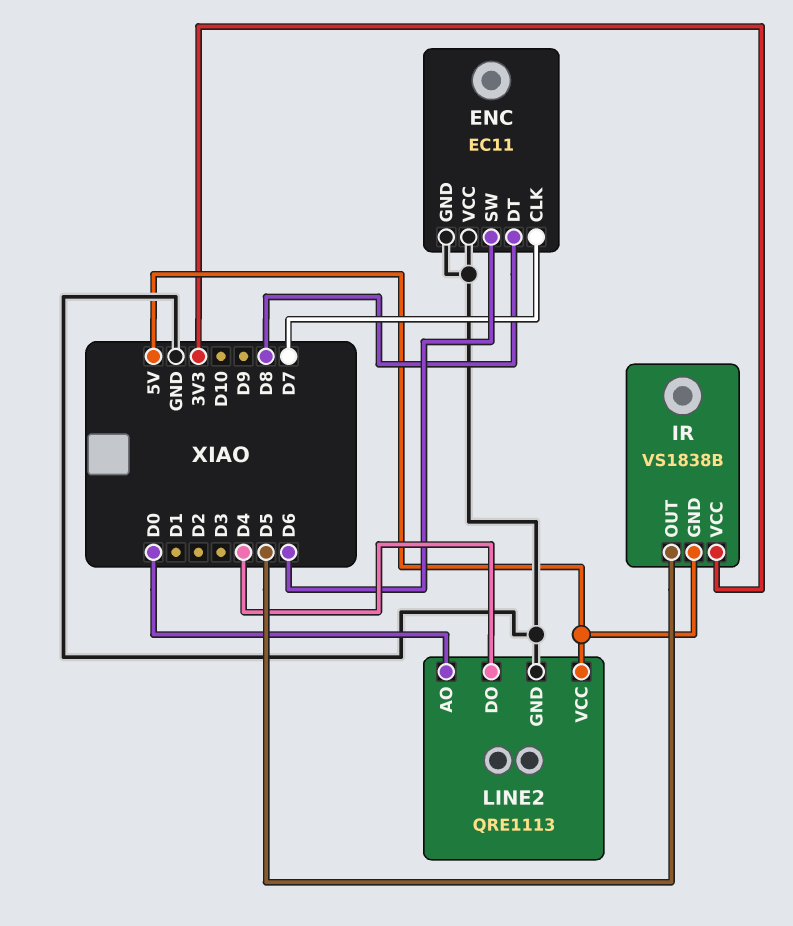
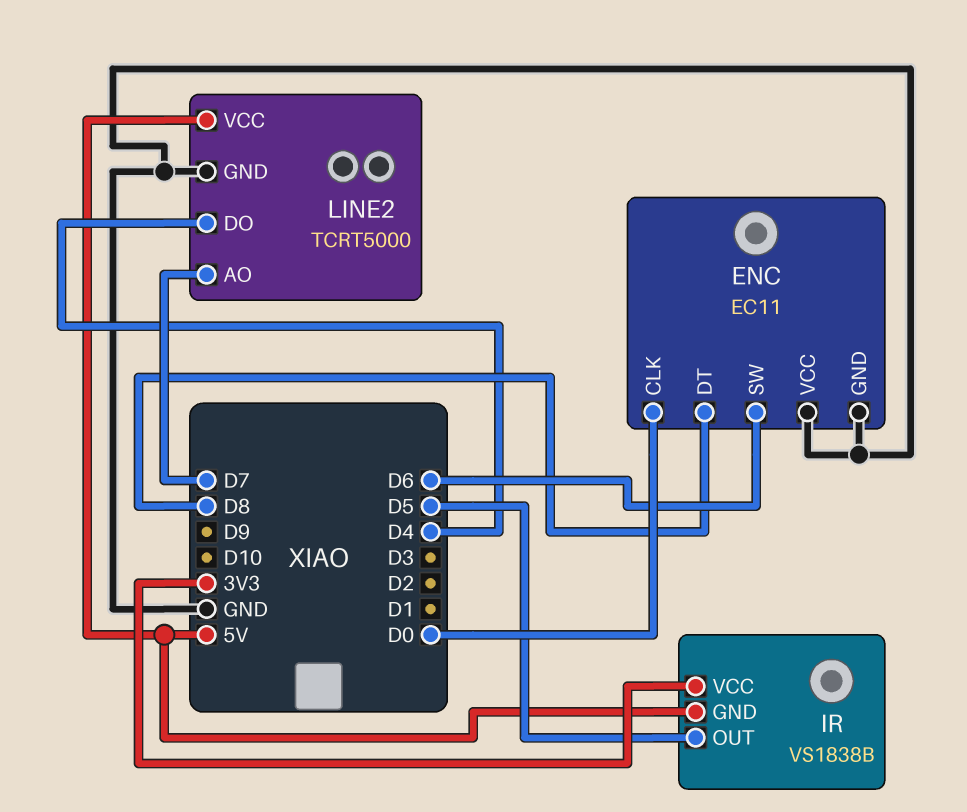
ENC pin CLK: D7 -> D0
LINE2: QRE1113 -> TCRT5000
LINE2 pin AO: D0 -> D7

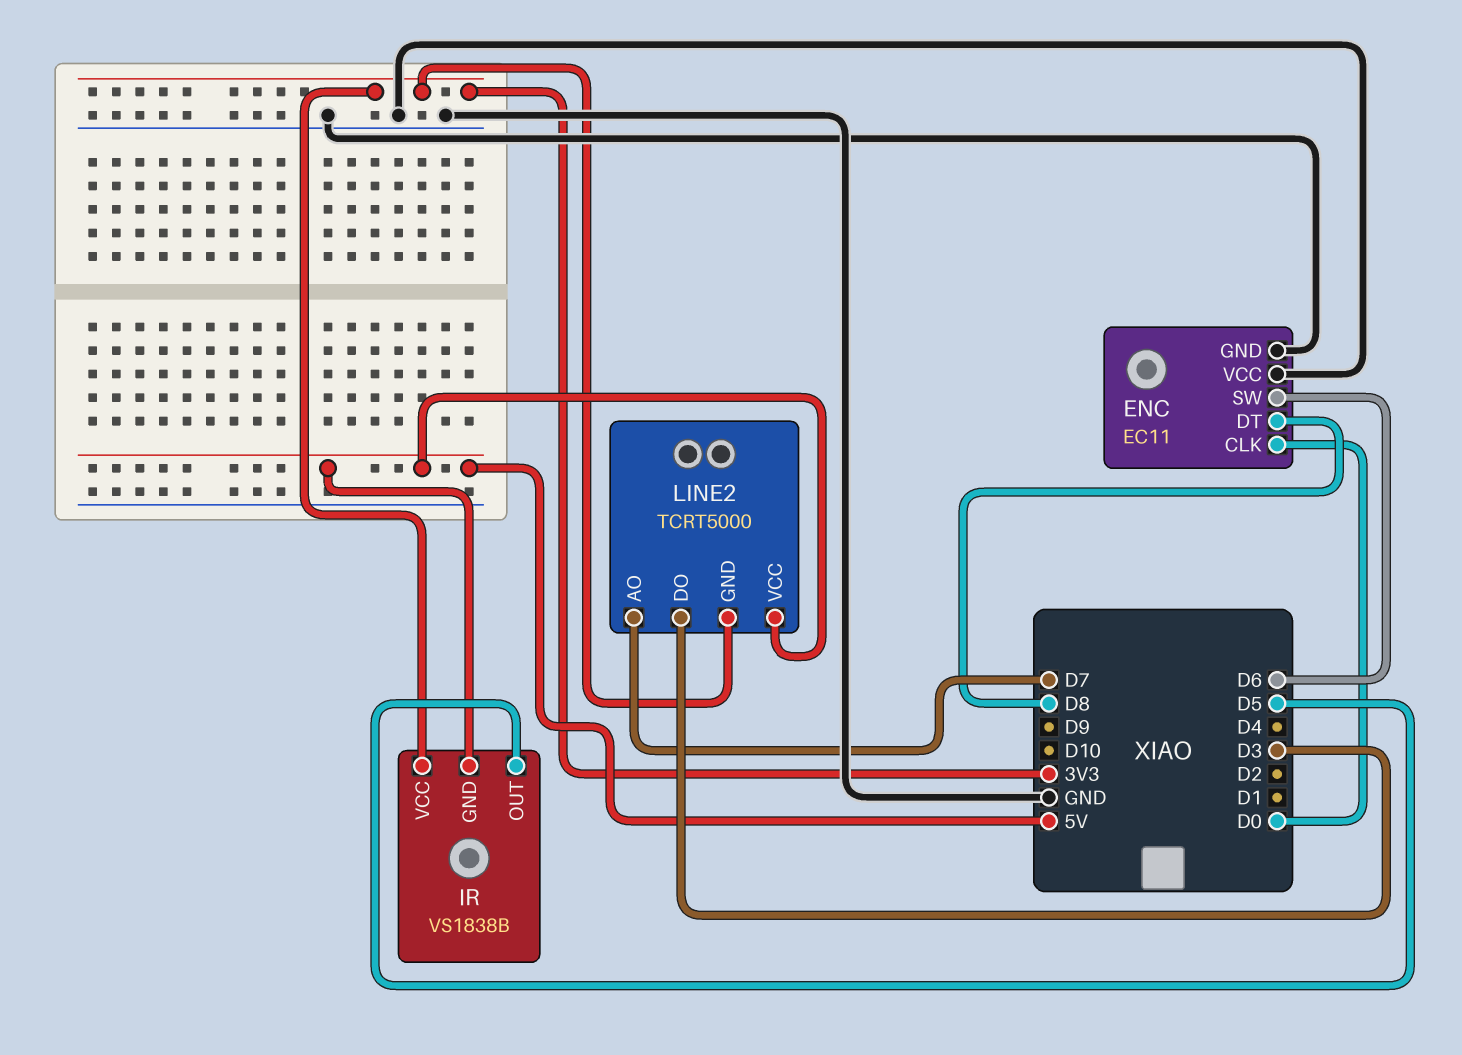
LINE2 pin DO: D4 -> D3
LINE2 pin GND: GND -> 3V3

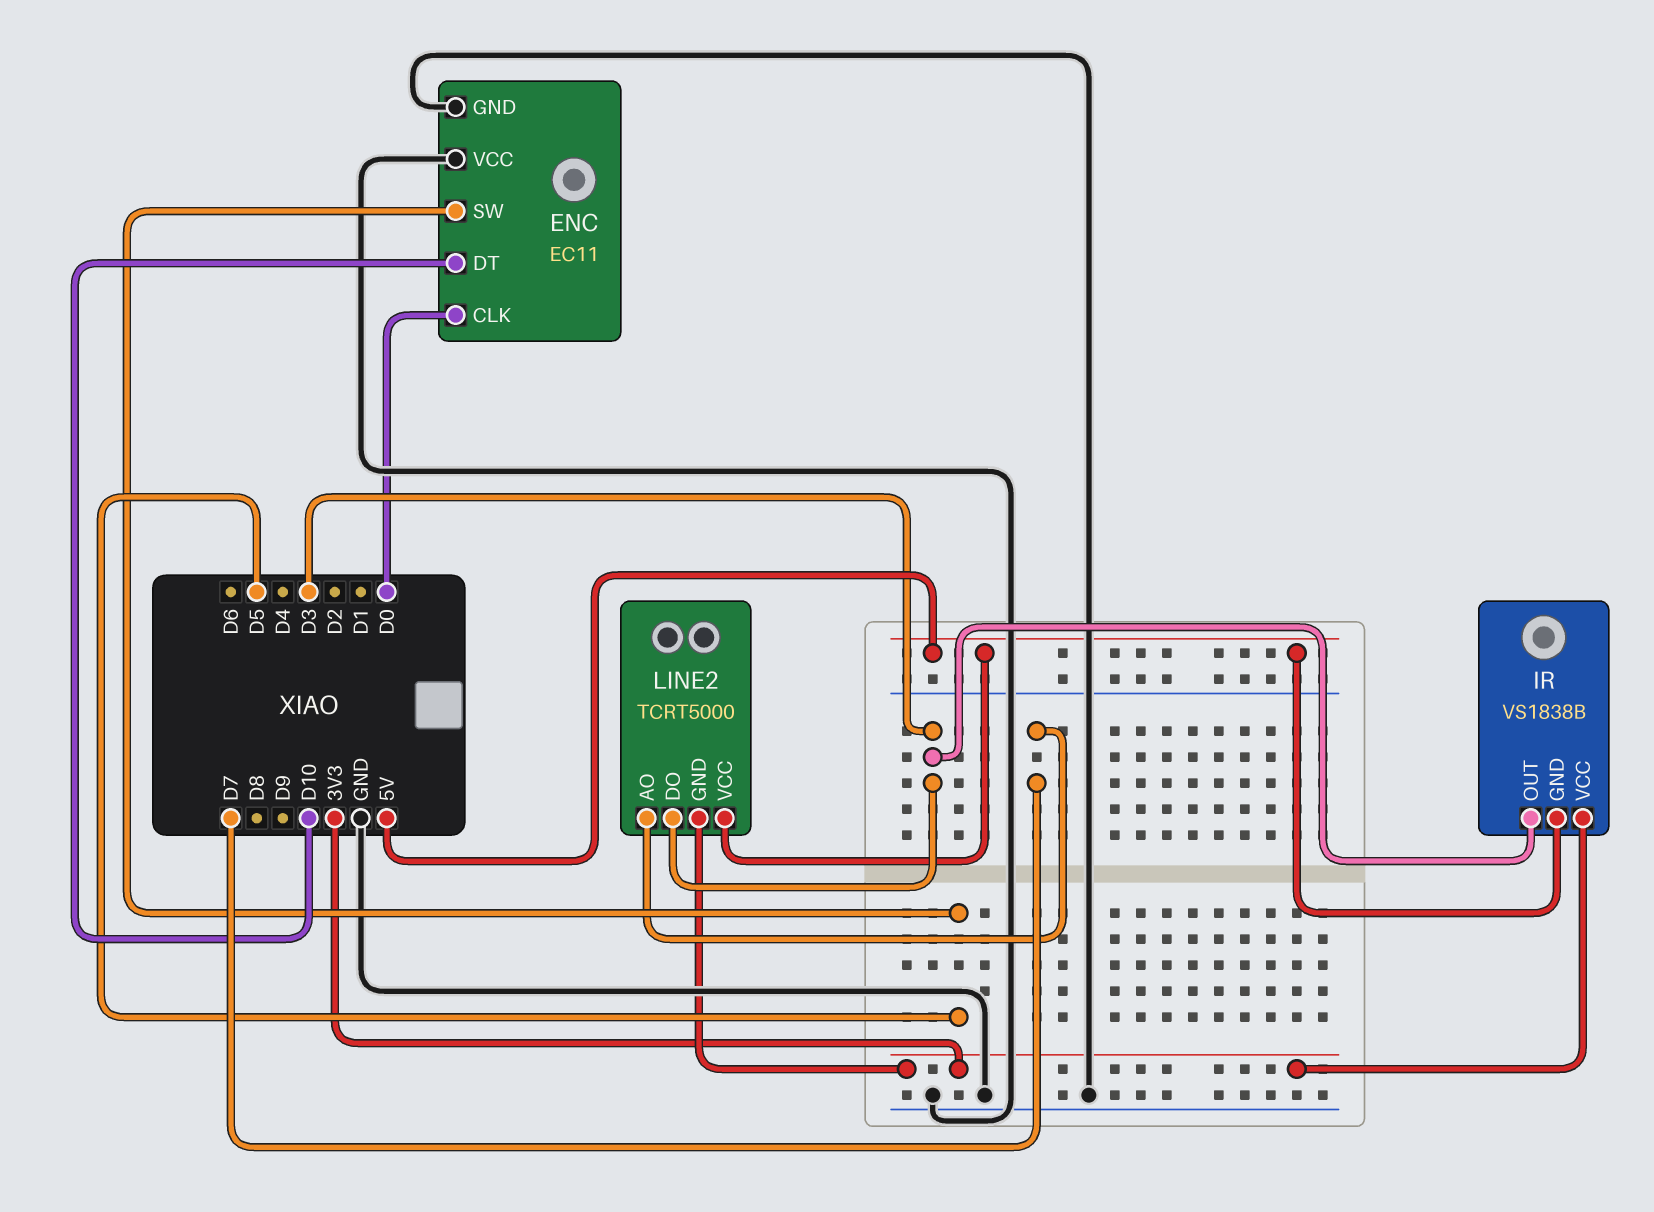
ENC pin DT: D8 -> D10
ENC pin SW: D6 -> D5
IR pin OUT: D5 -> D3

